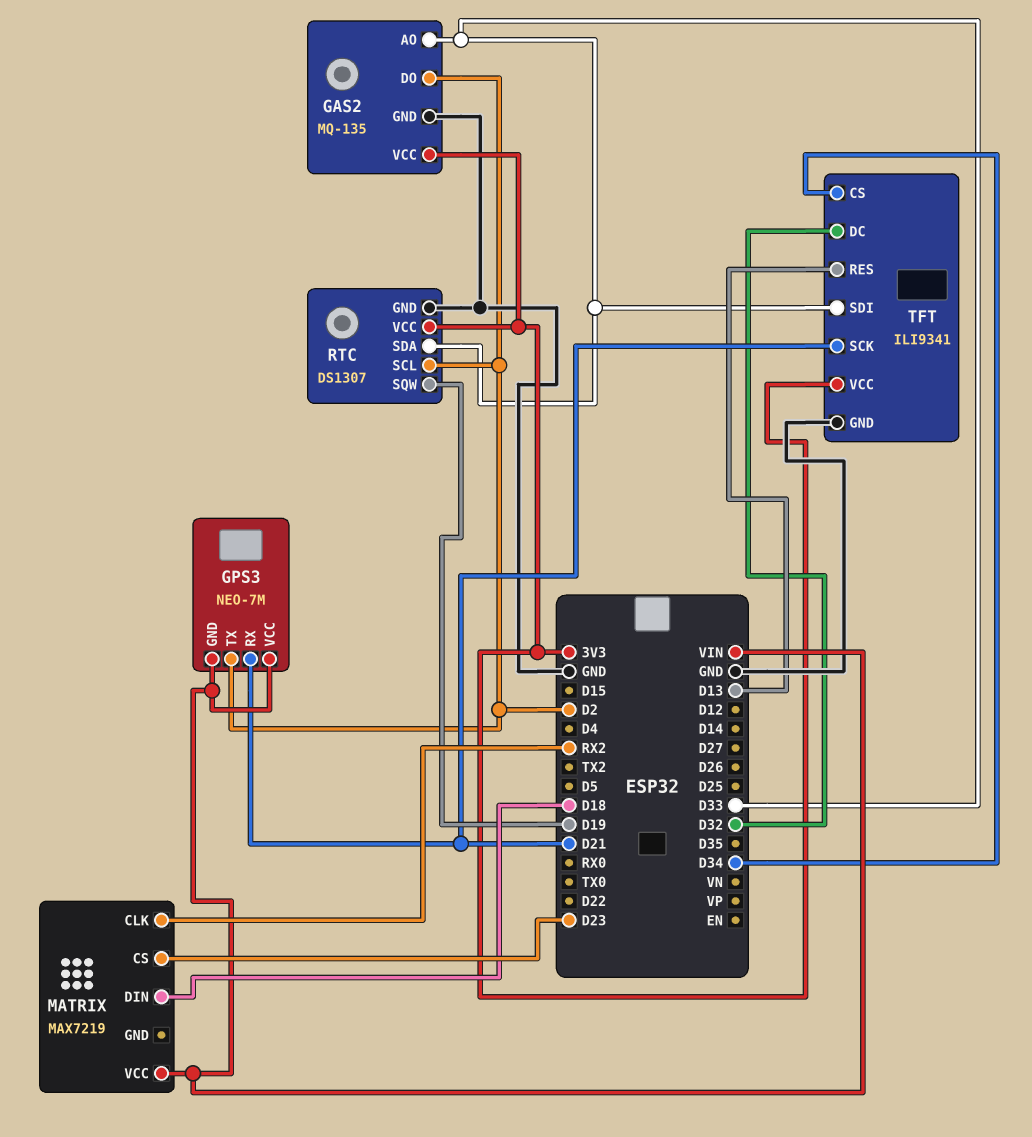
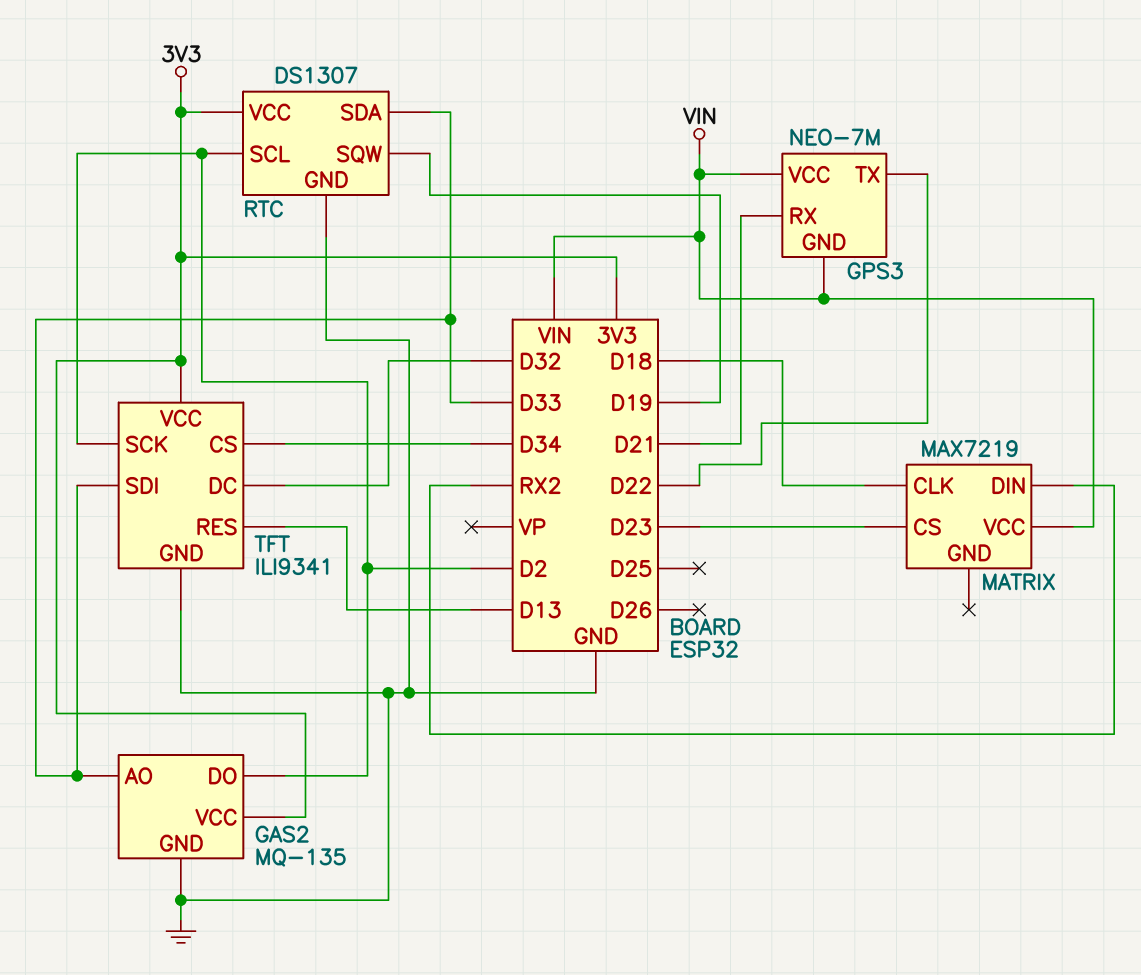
GPS3 pin TX: D2 -> D22
MATRIX pin CLK: RX2 -> D18
MATRIX pin DIN: D18 -> RX2
TFT pin SCK: D21 -> D2

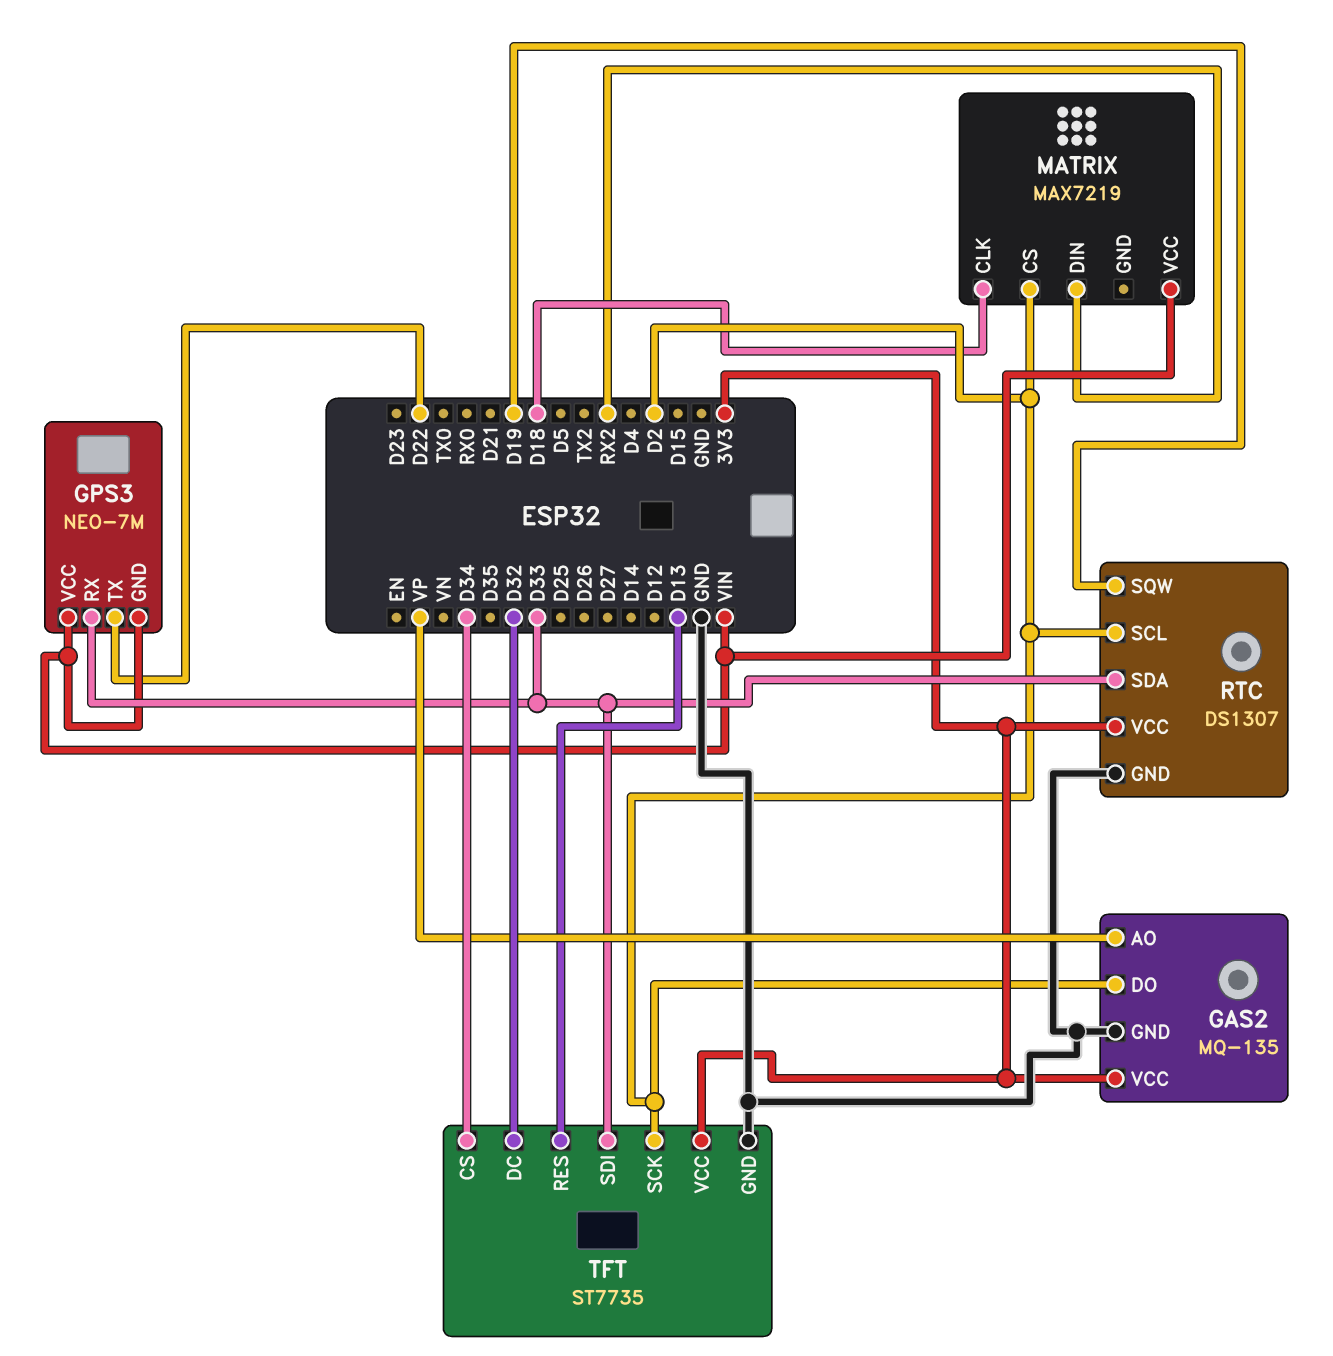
GAS2 pin AO: D33 -> VP
GPS3 pin RX: D21 -> D33
MATRIX pin CS: D23 -> D2
TFT: ILI9341 -> ST7735

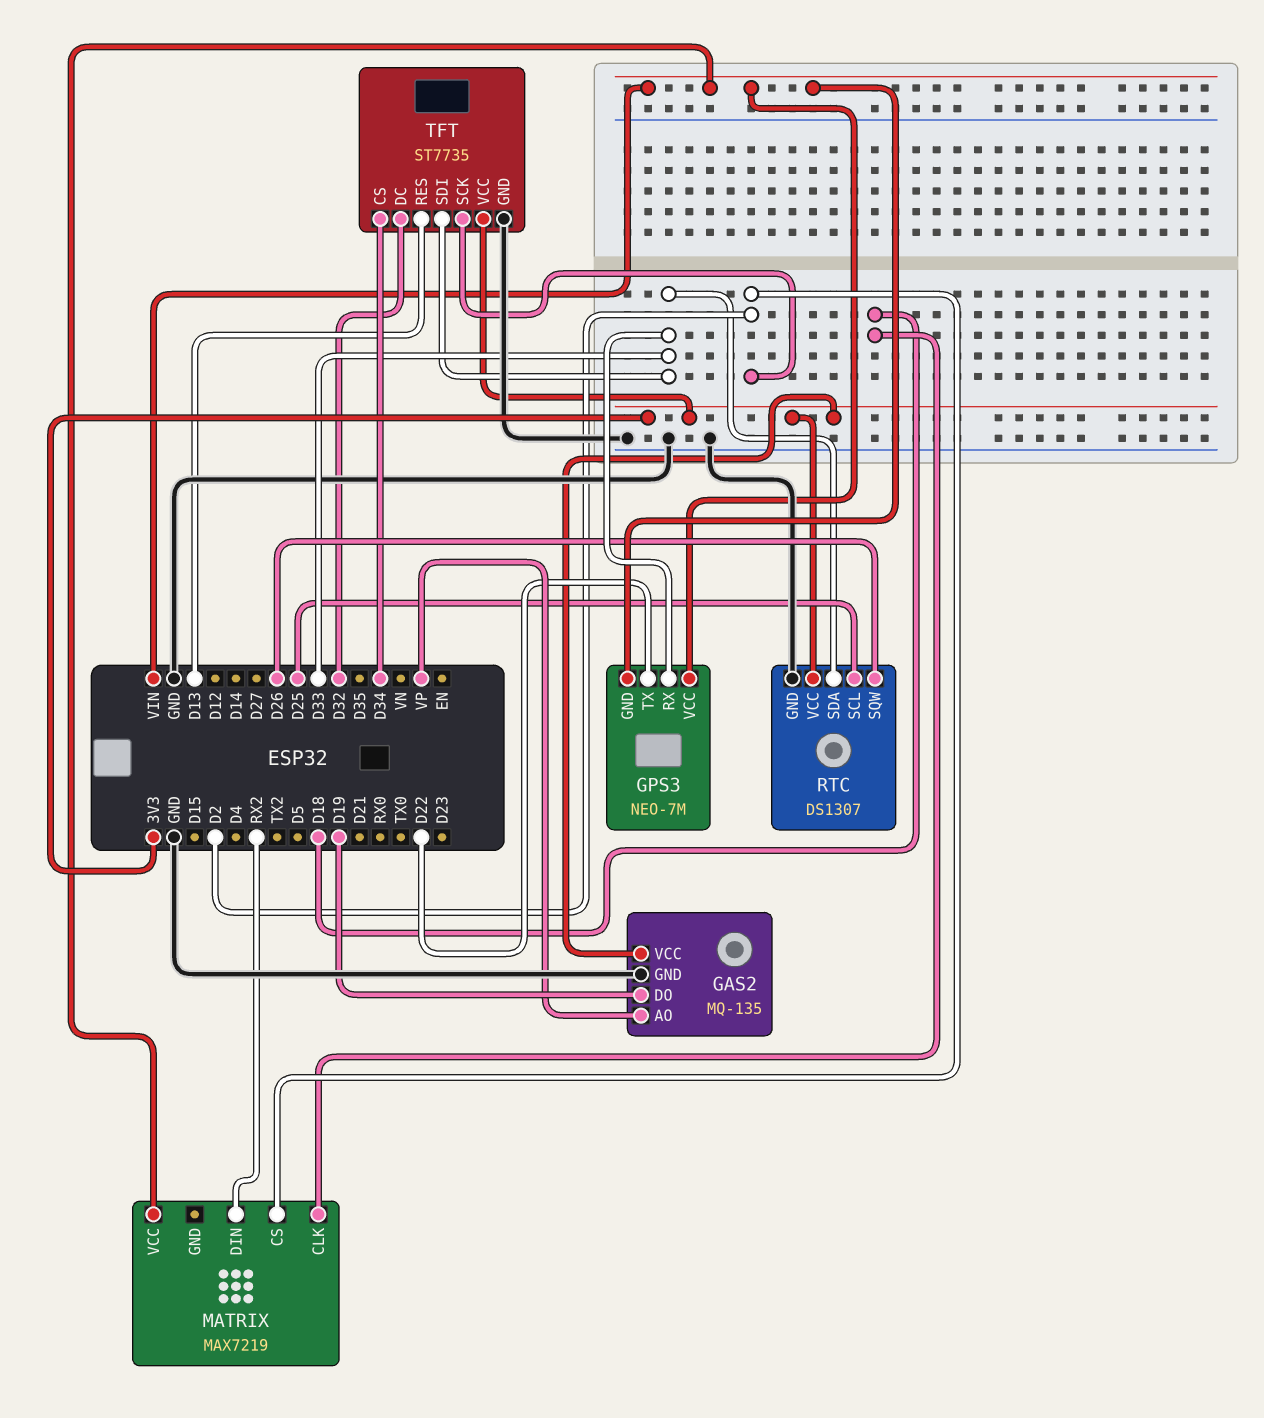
GAS2 pin DO: D2 -> D19
RTC pin SCL: D2 -> D25
RTC pin SQW: D19 -> D26

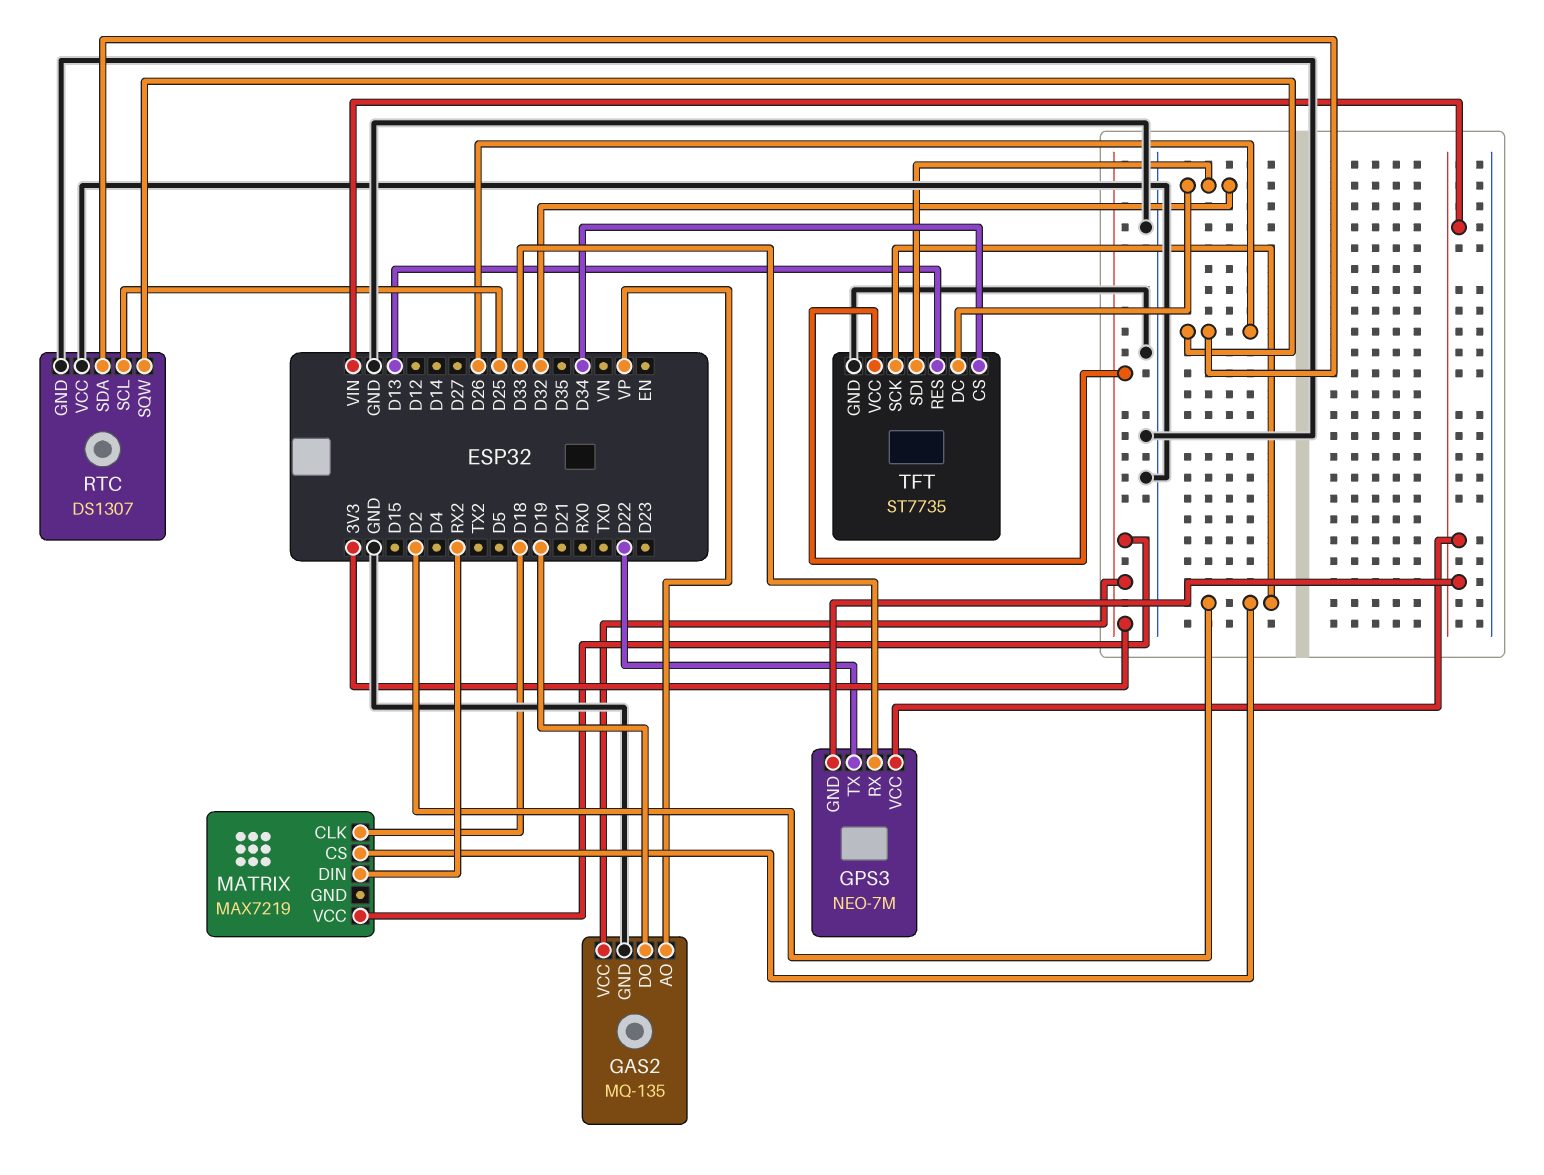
MATRIX pin VCC: VIN -> 3V3
RTC pin SDA: D33 -> D26
RTC pin VCC: 3V3 -> GND
TFT pin SDI: D33 -> D32

